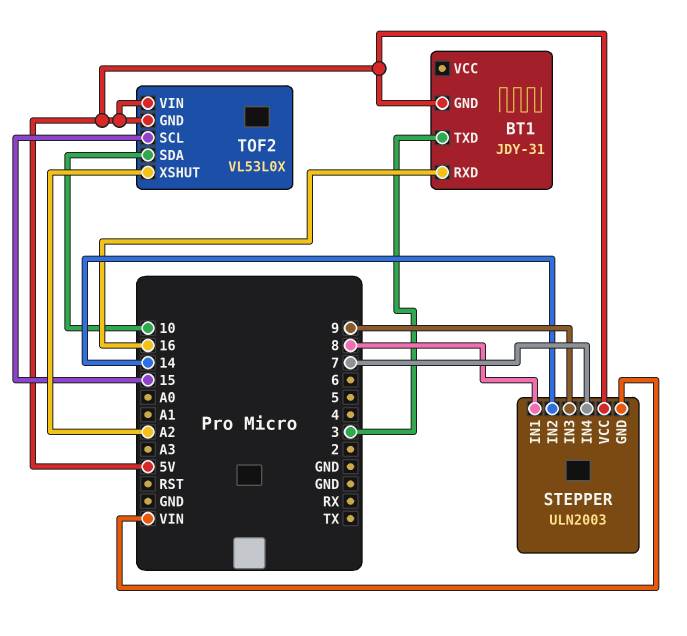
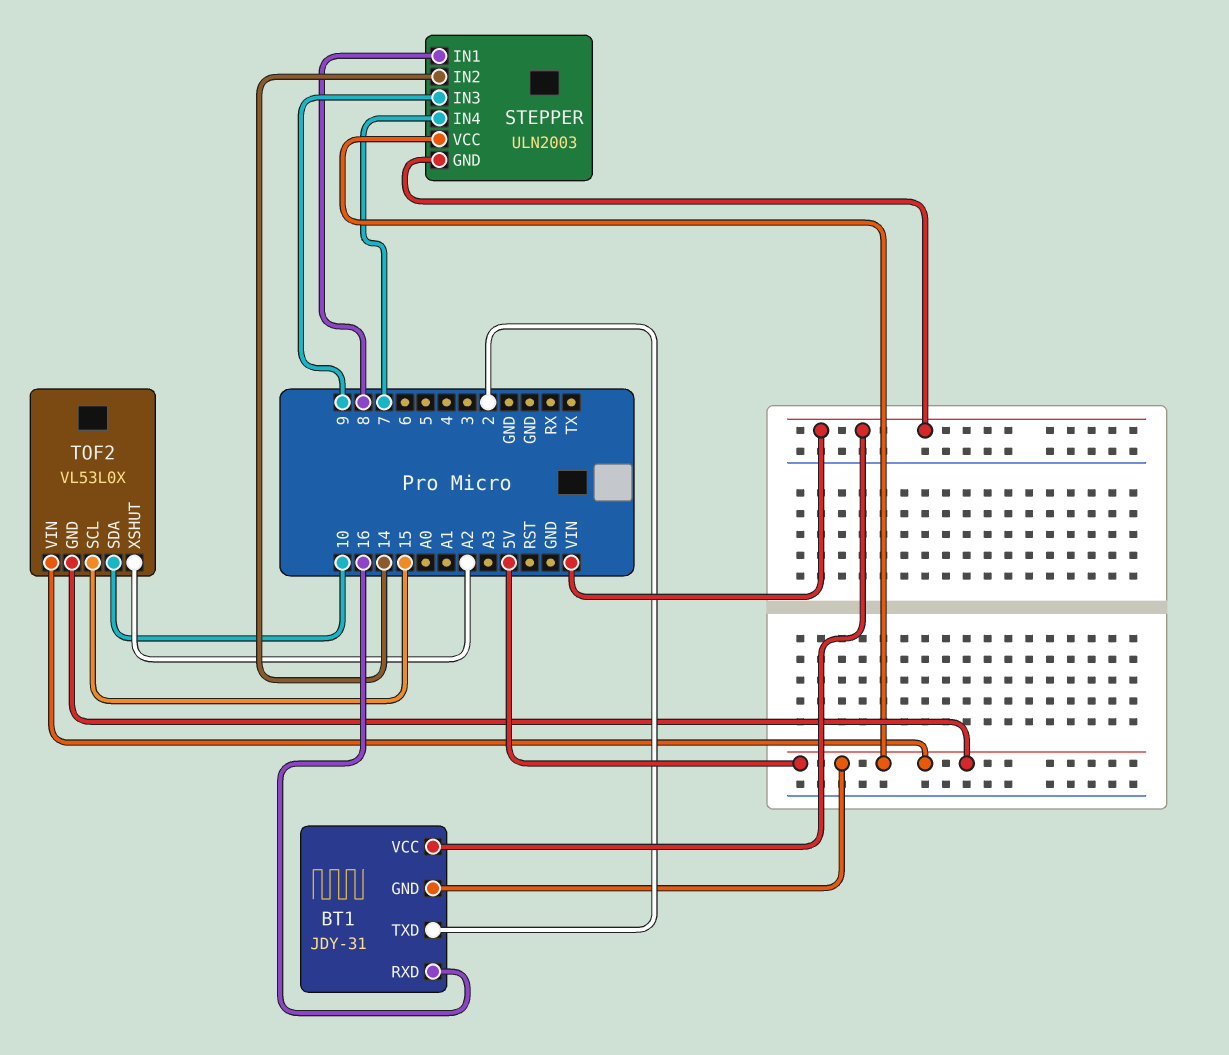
BT1 pin TXD: 3 -> 2
BT1 pin VCC: none -> VIN

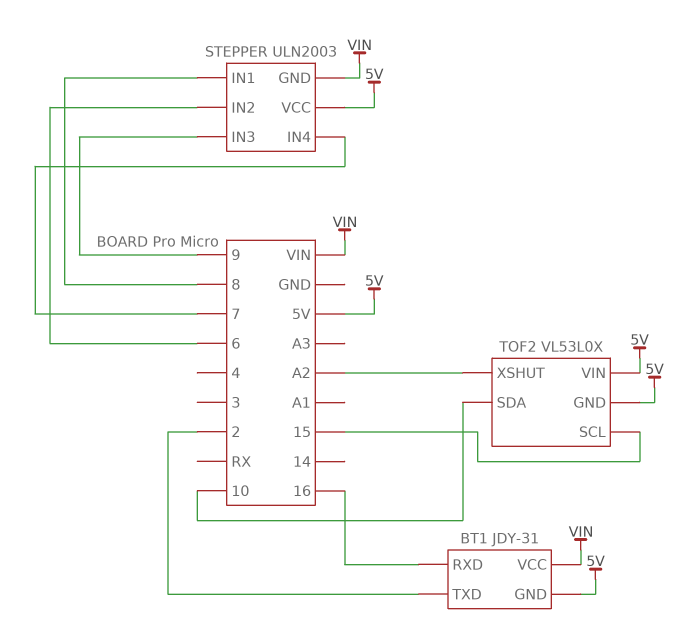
STEPPER pin IN2: 14 -> 6

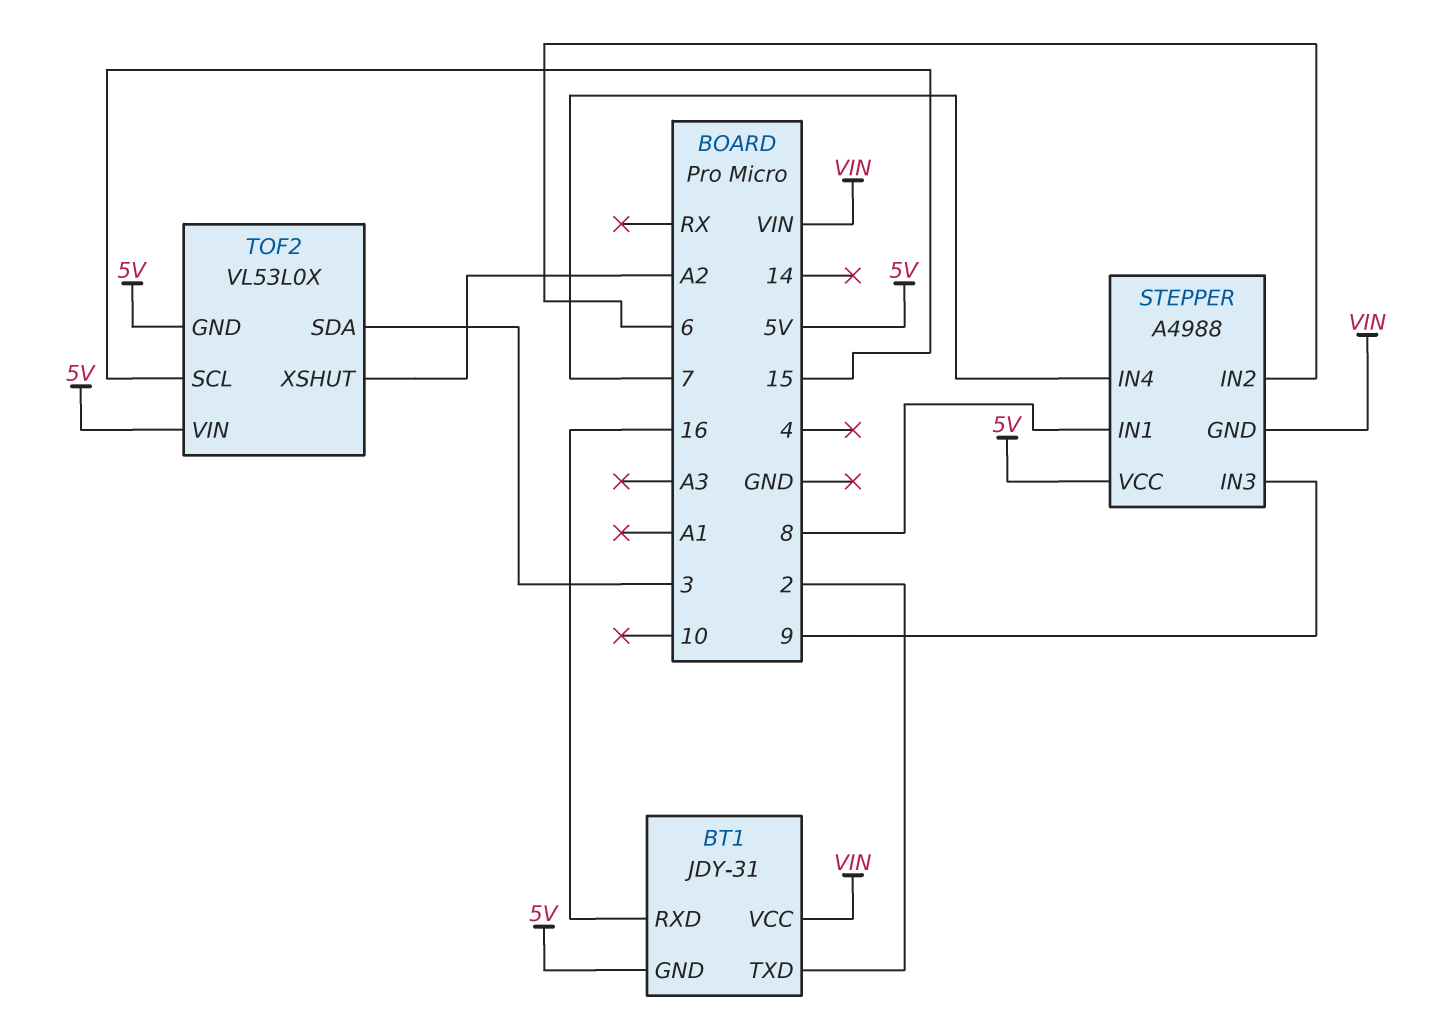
STEPPER: ULN2003 -> A4988
TOF2 pin SDA: 10 -> 3

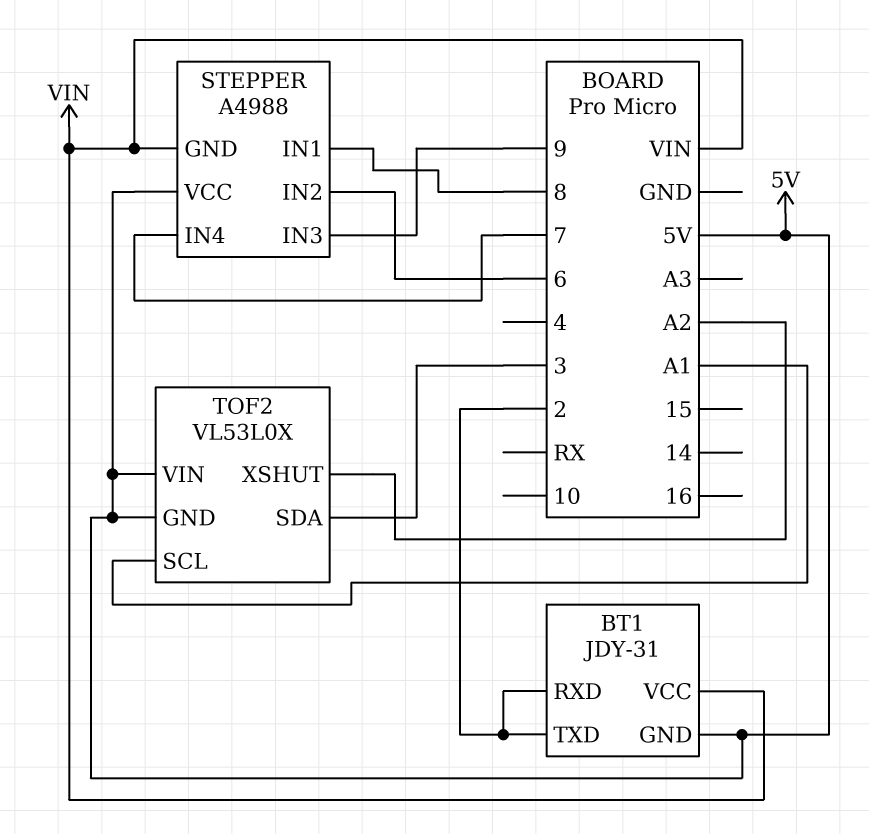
BT1 pin RXD: 16 -> 2
TOF2 pin SCL: 15 -> A1

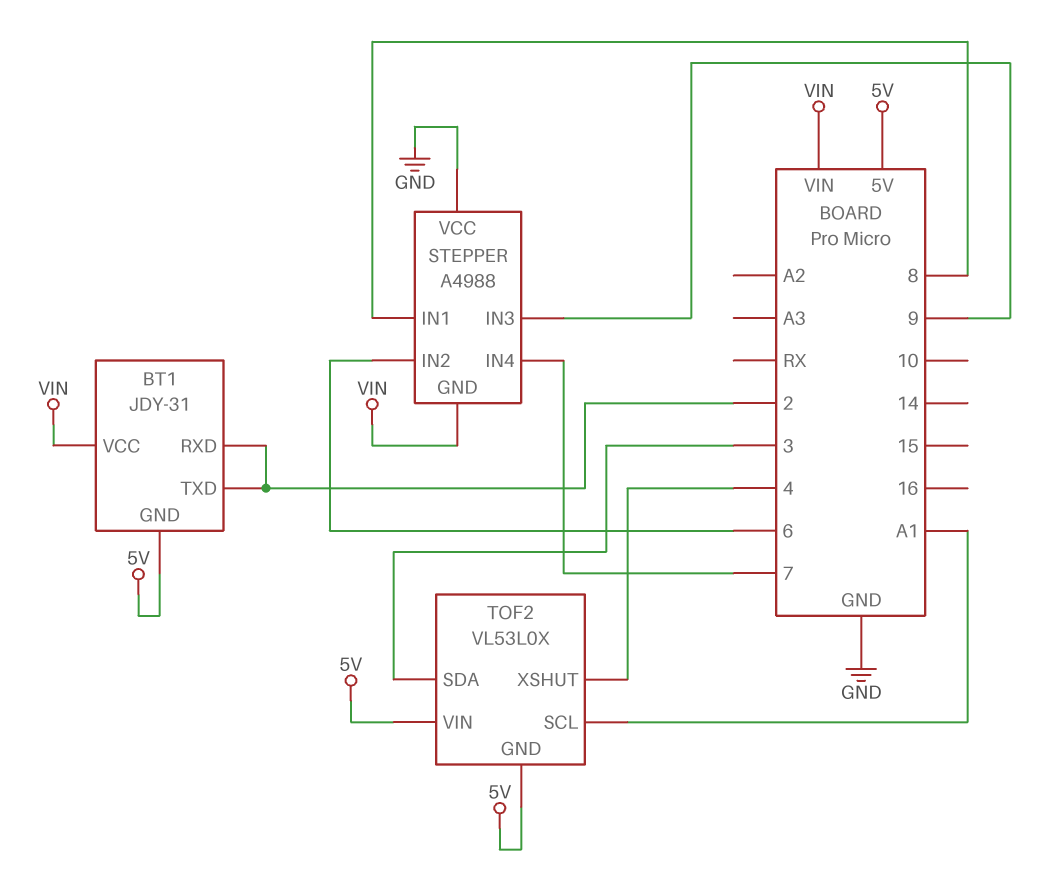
STEPPER pin VCC: 5V -> GND
TOF2 pin XSHUT: A2 -> 4

